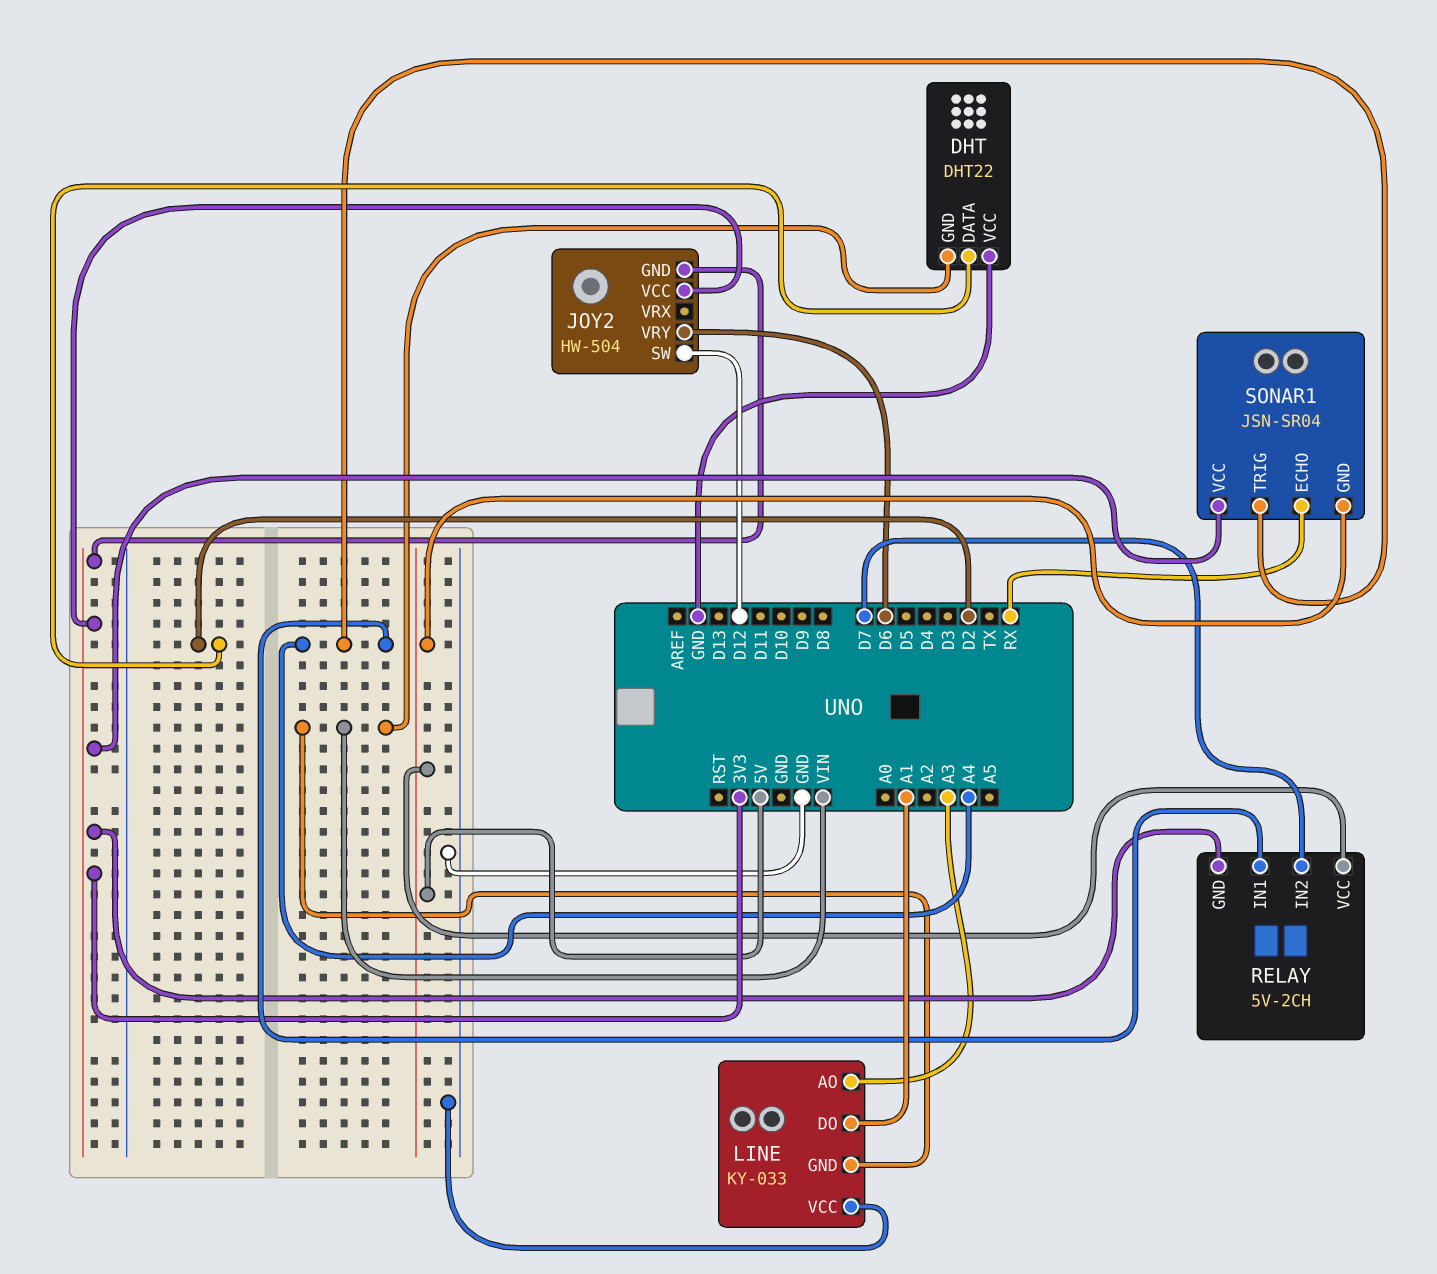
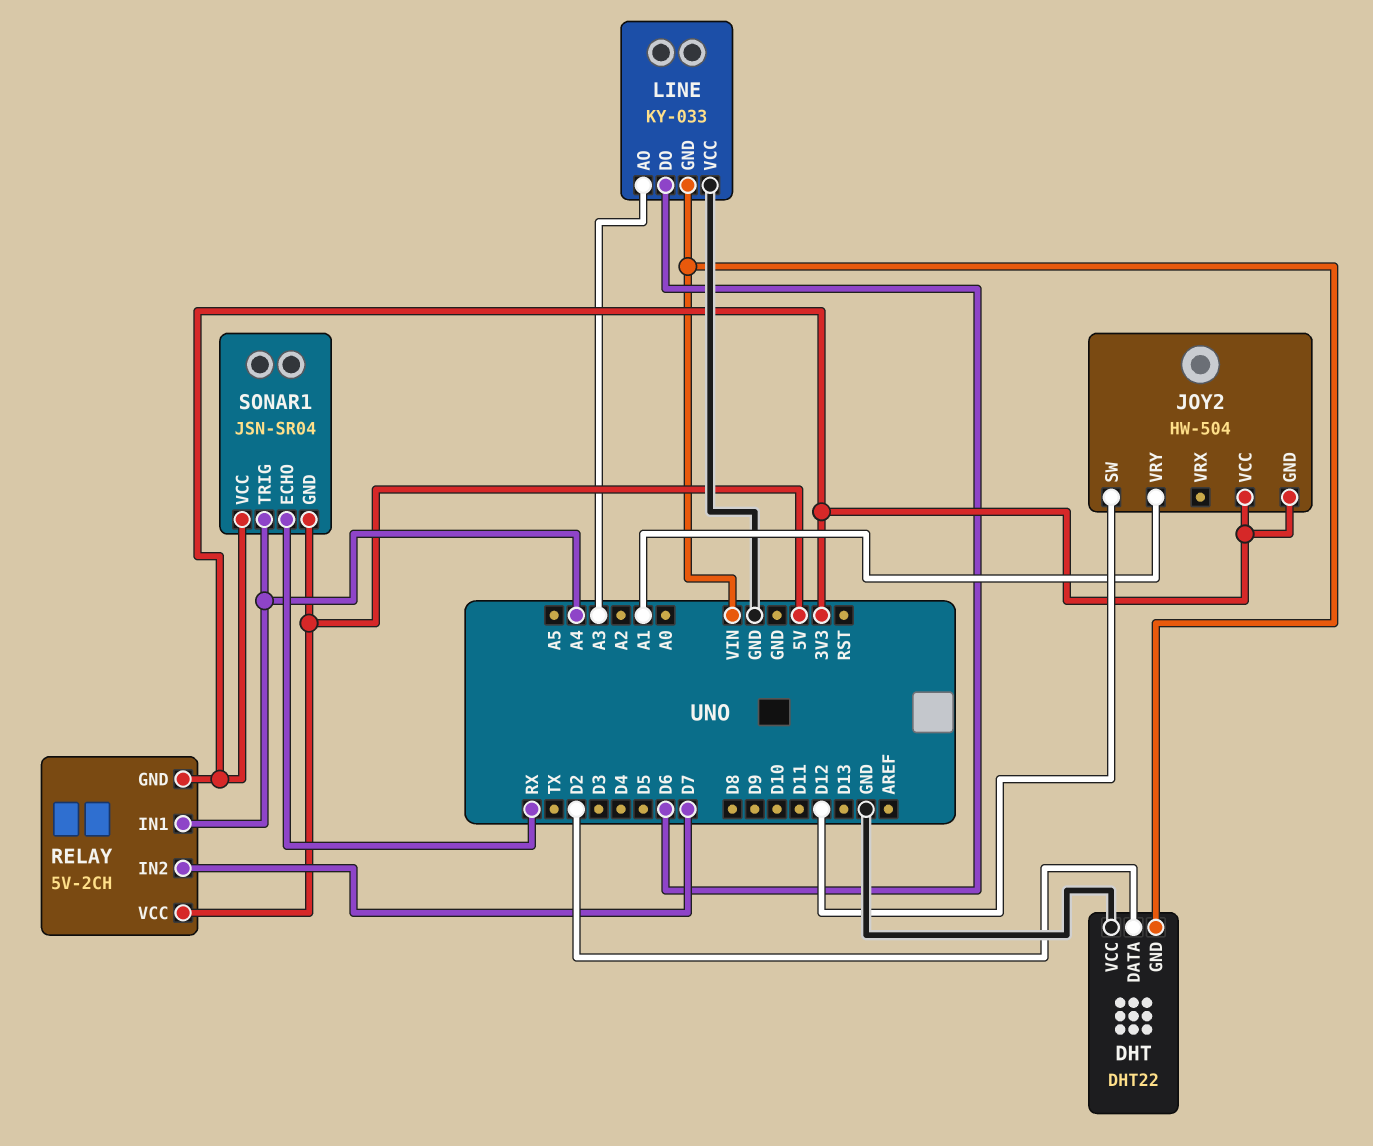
JOY2 pin VRY: D6 -> A1
LINE pin DO: A1 -> D6

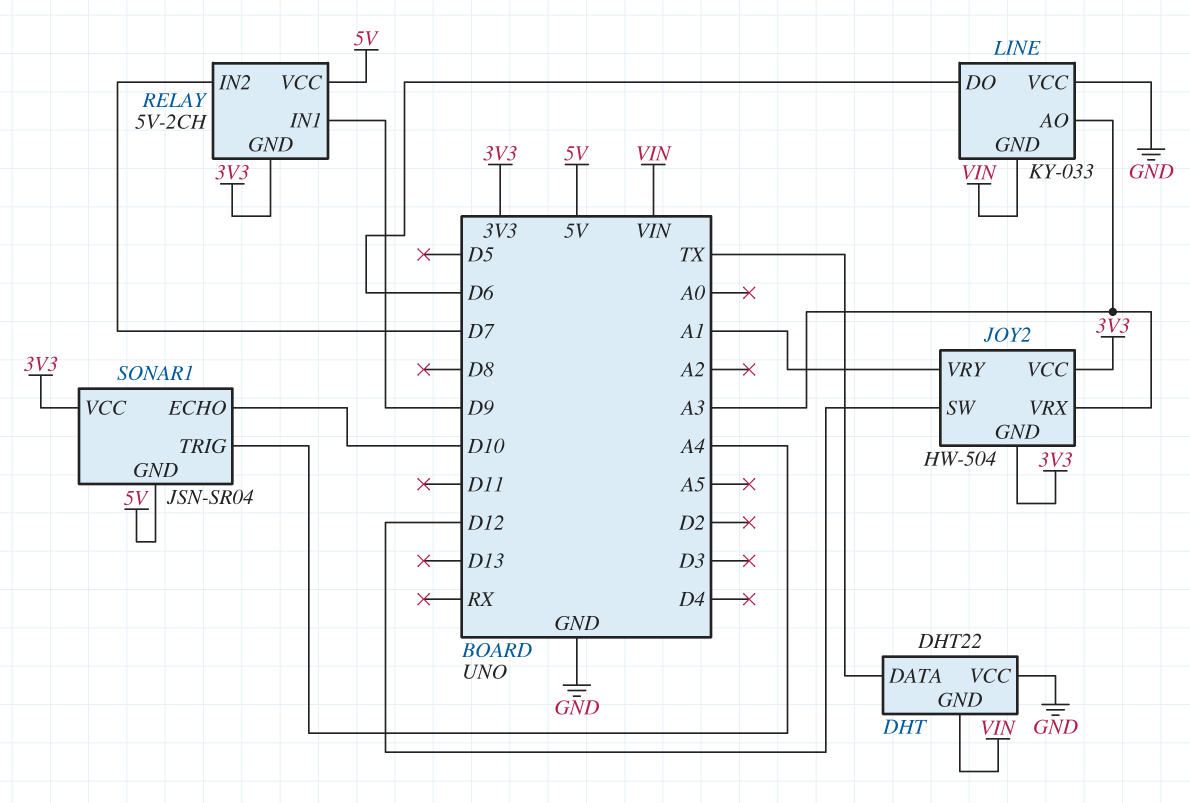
DHT pin DATA: D2 -> TX
JOY2 pin VRX: none -> A3
RELAY pin IN1: A4 -> D9
SONAR1 pin ECHO: RX -> D10

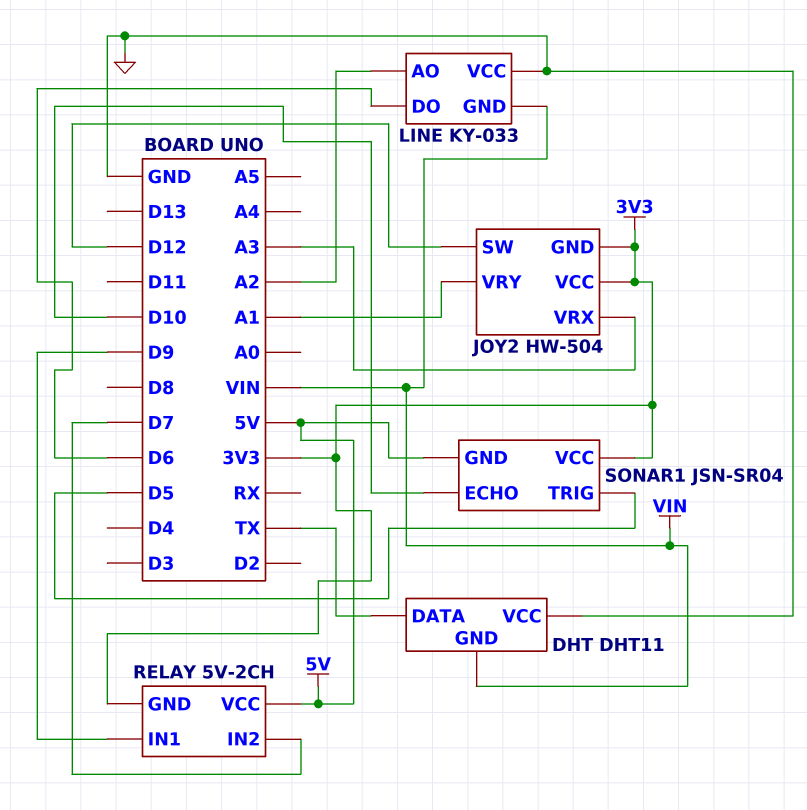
DHT: DHT22 -> DHT11
LINE pin AO: A3 -> A2
SONAR1 pin TRIG: A4 -> D5

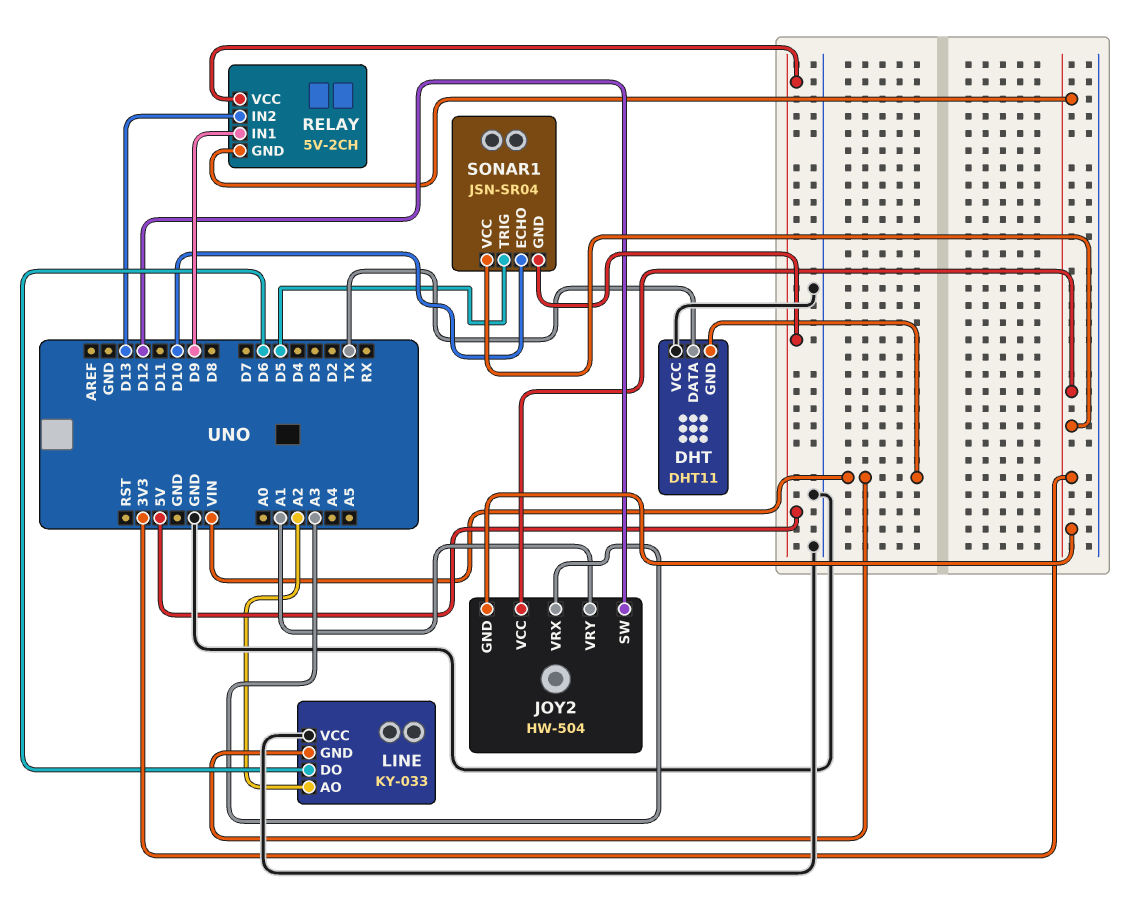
RELAY pin IN2: D7 -> D13

